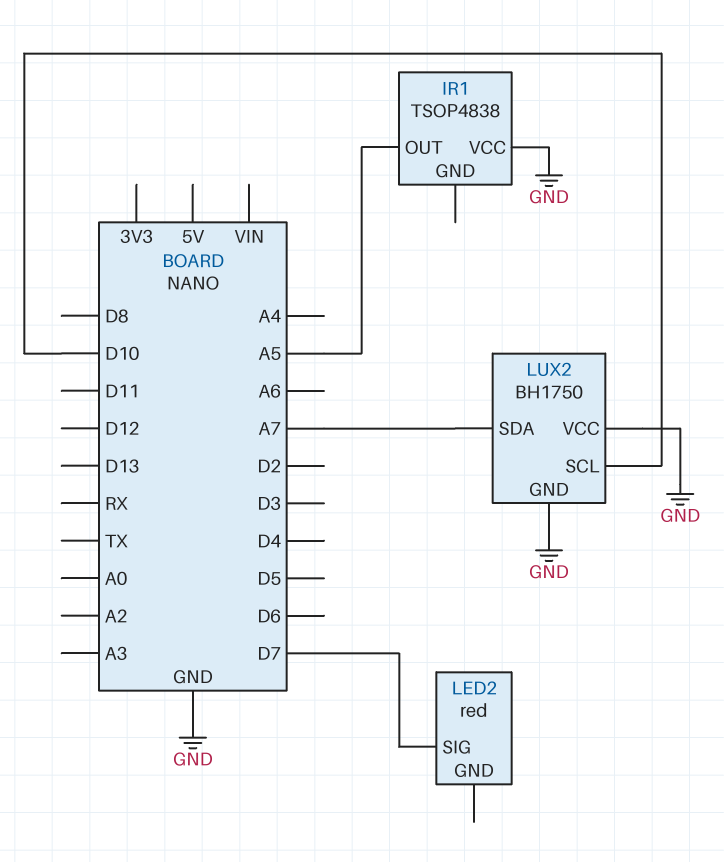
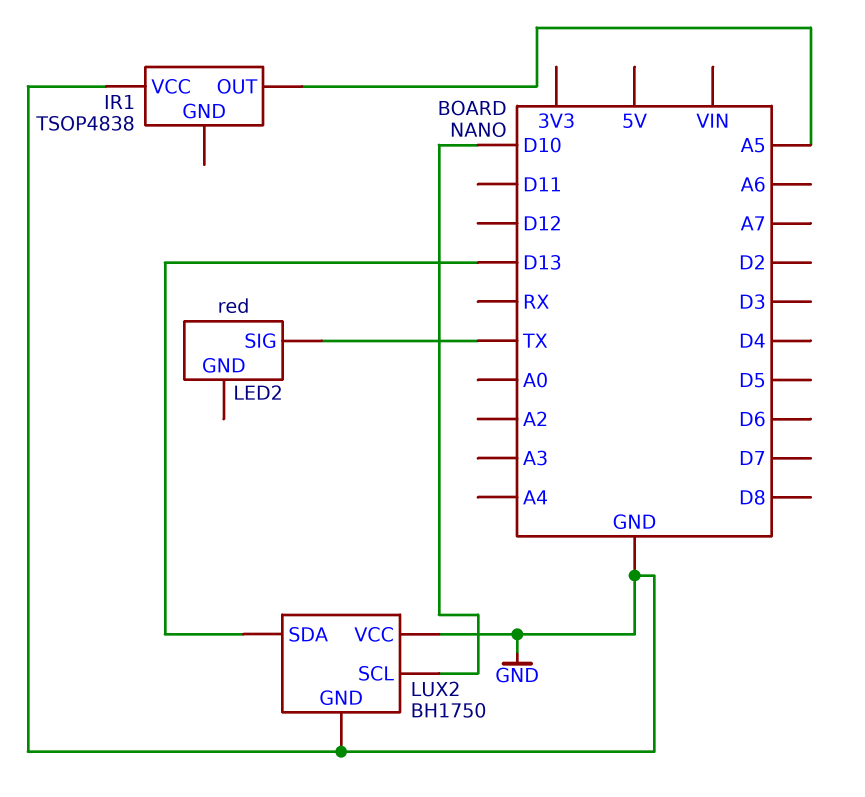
LED2 pin SIG: D7 -> TX
LUX2 pin SDA: A7 -> D13

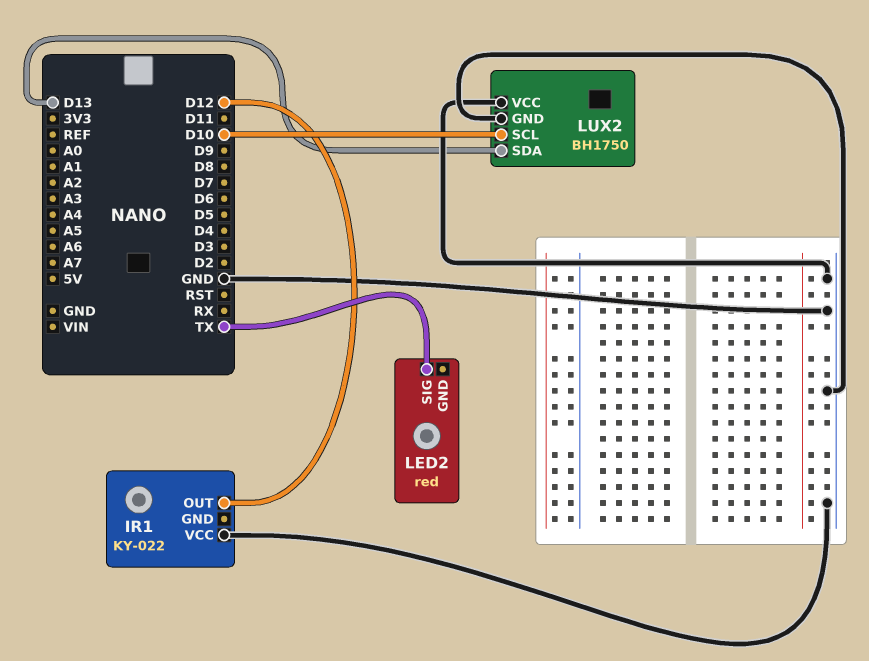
IR1: TSOP4838 -> KY-022
IR1 pin OUT: A5 -> D12

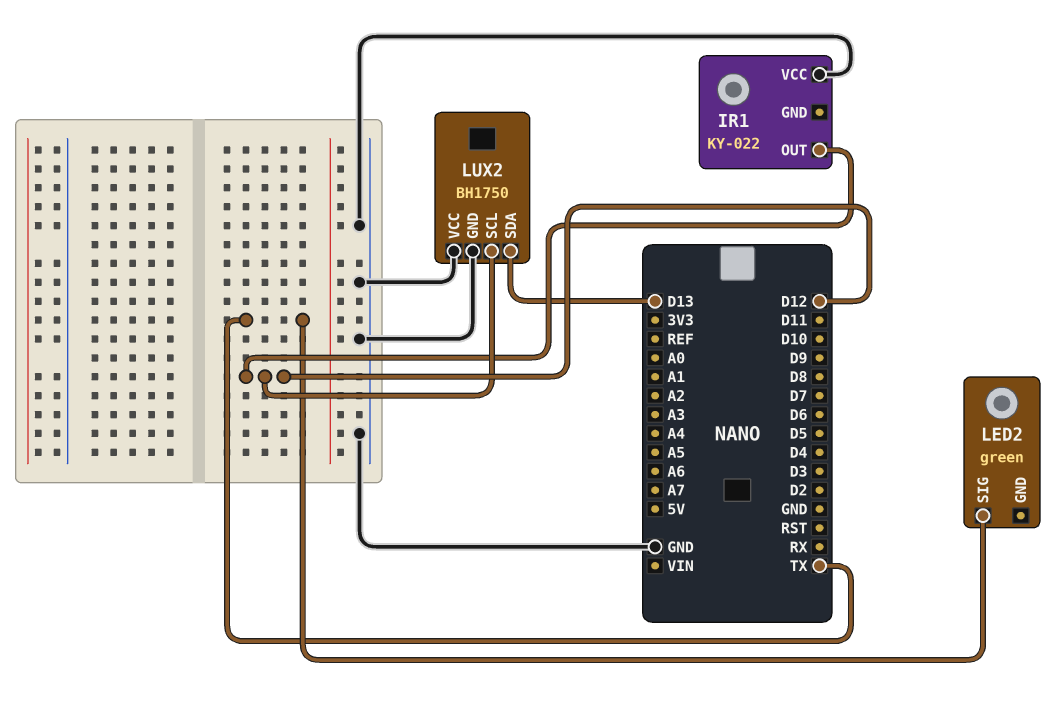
LED2: red -> green
LUX2 pin SCL: D10 -> D12

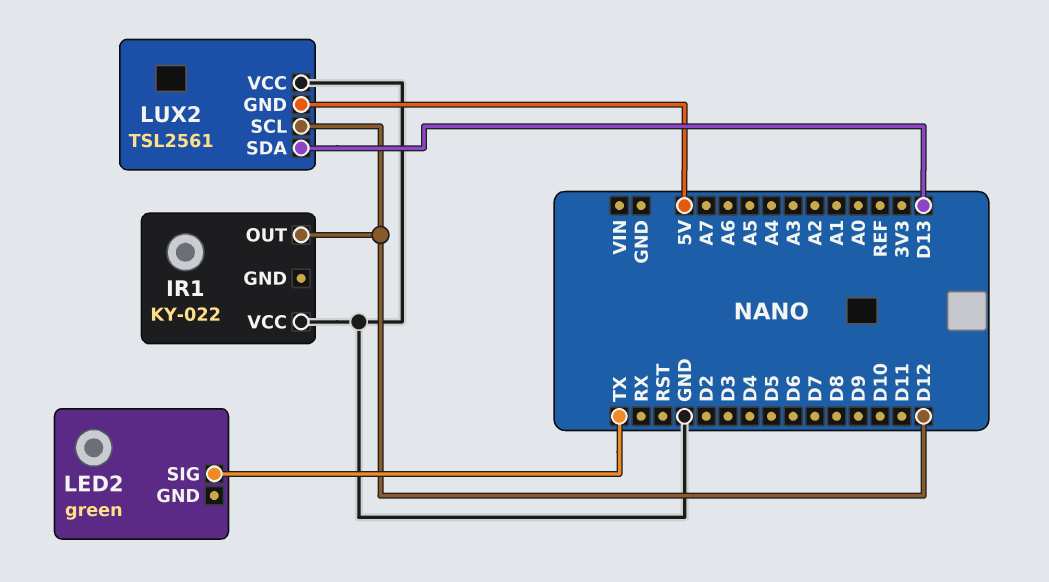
LUX2: BH1750 -> TSL2561
LUX2 pin GND: GND -> 5V

